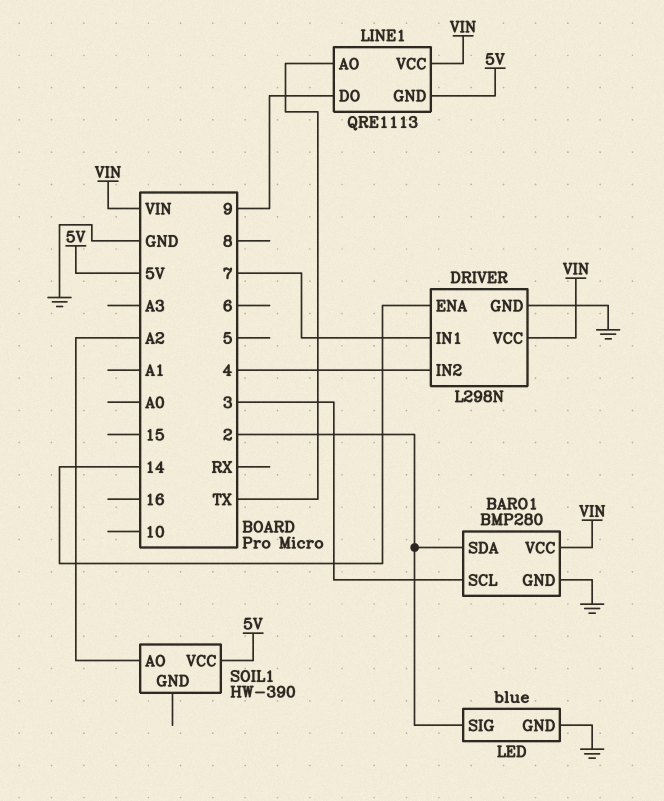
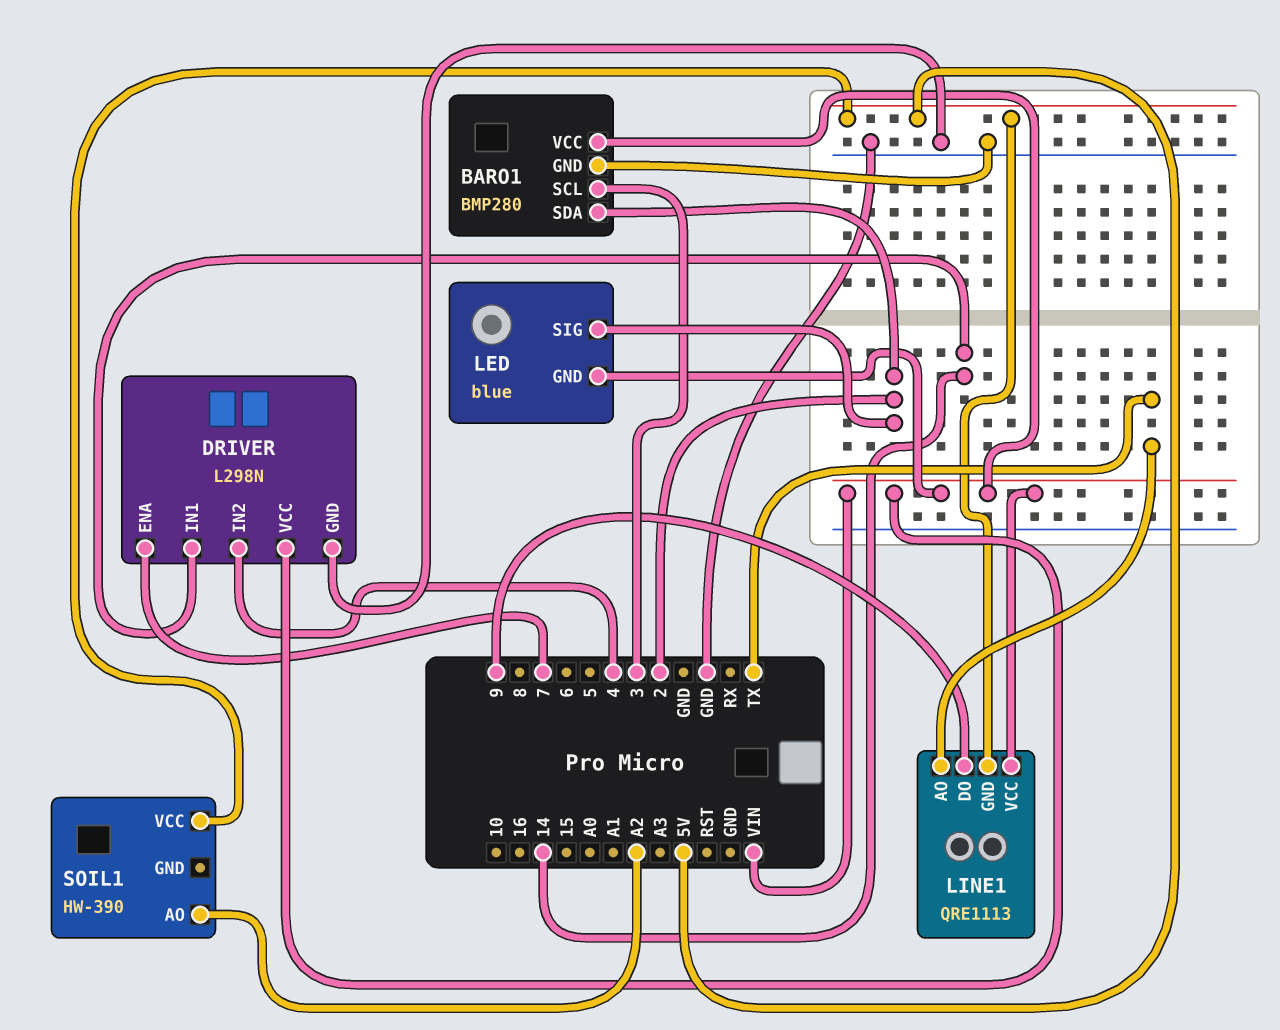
DRIVER pin ENA: 14 -> 7
DRIVER pin IN1: 7 -> 14
LED pin GND: GND -> VIN

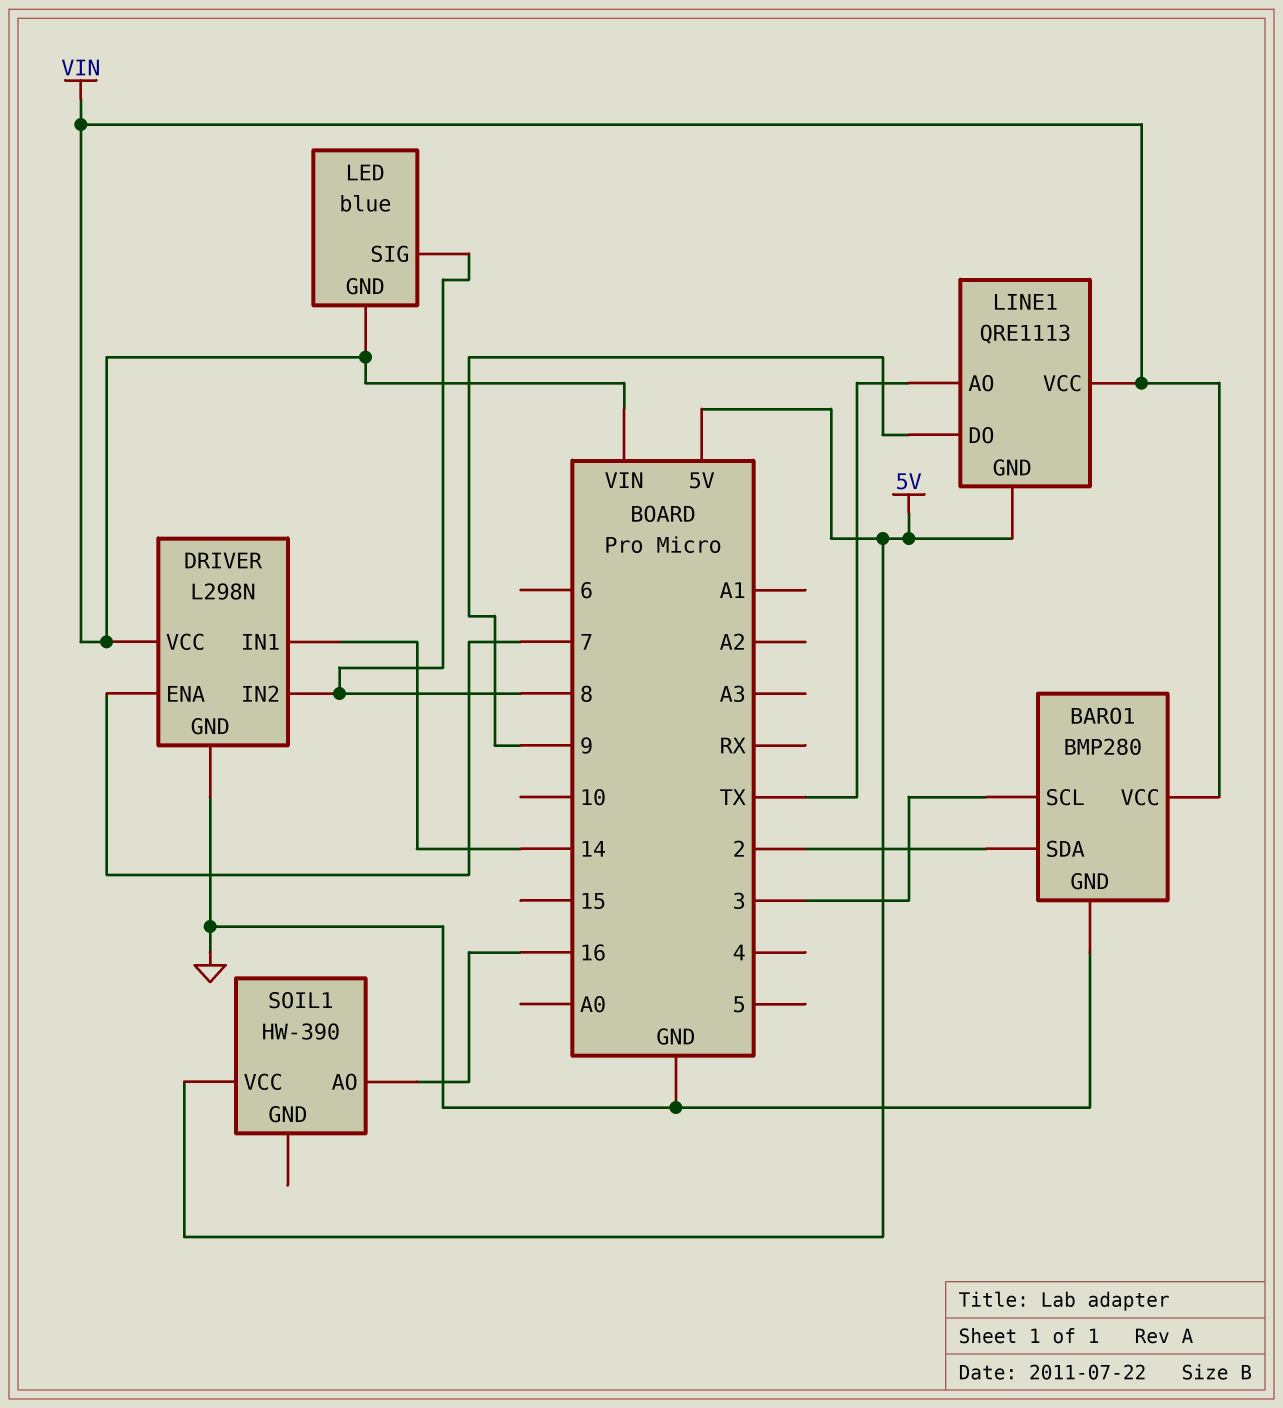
DRIVER pin IN2: 4 -> 8
LED pin SIG: 2 -> 8
SOIL1 pin AO: A2 -> 16

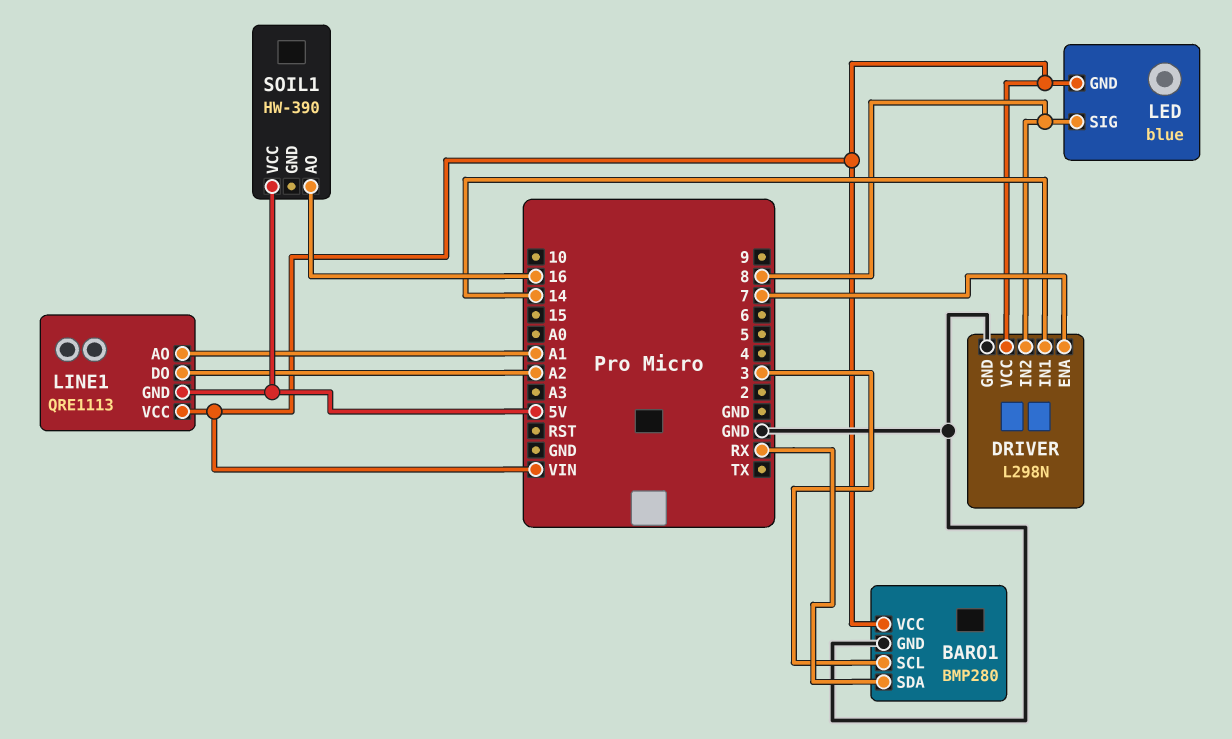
BARO1 pin SDA: 2 -> RX
LINE1 pin AO: TX -> A1
LINE1 pin DO: 9 -> A2

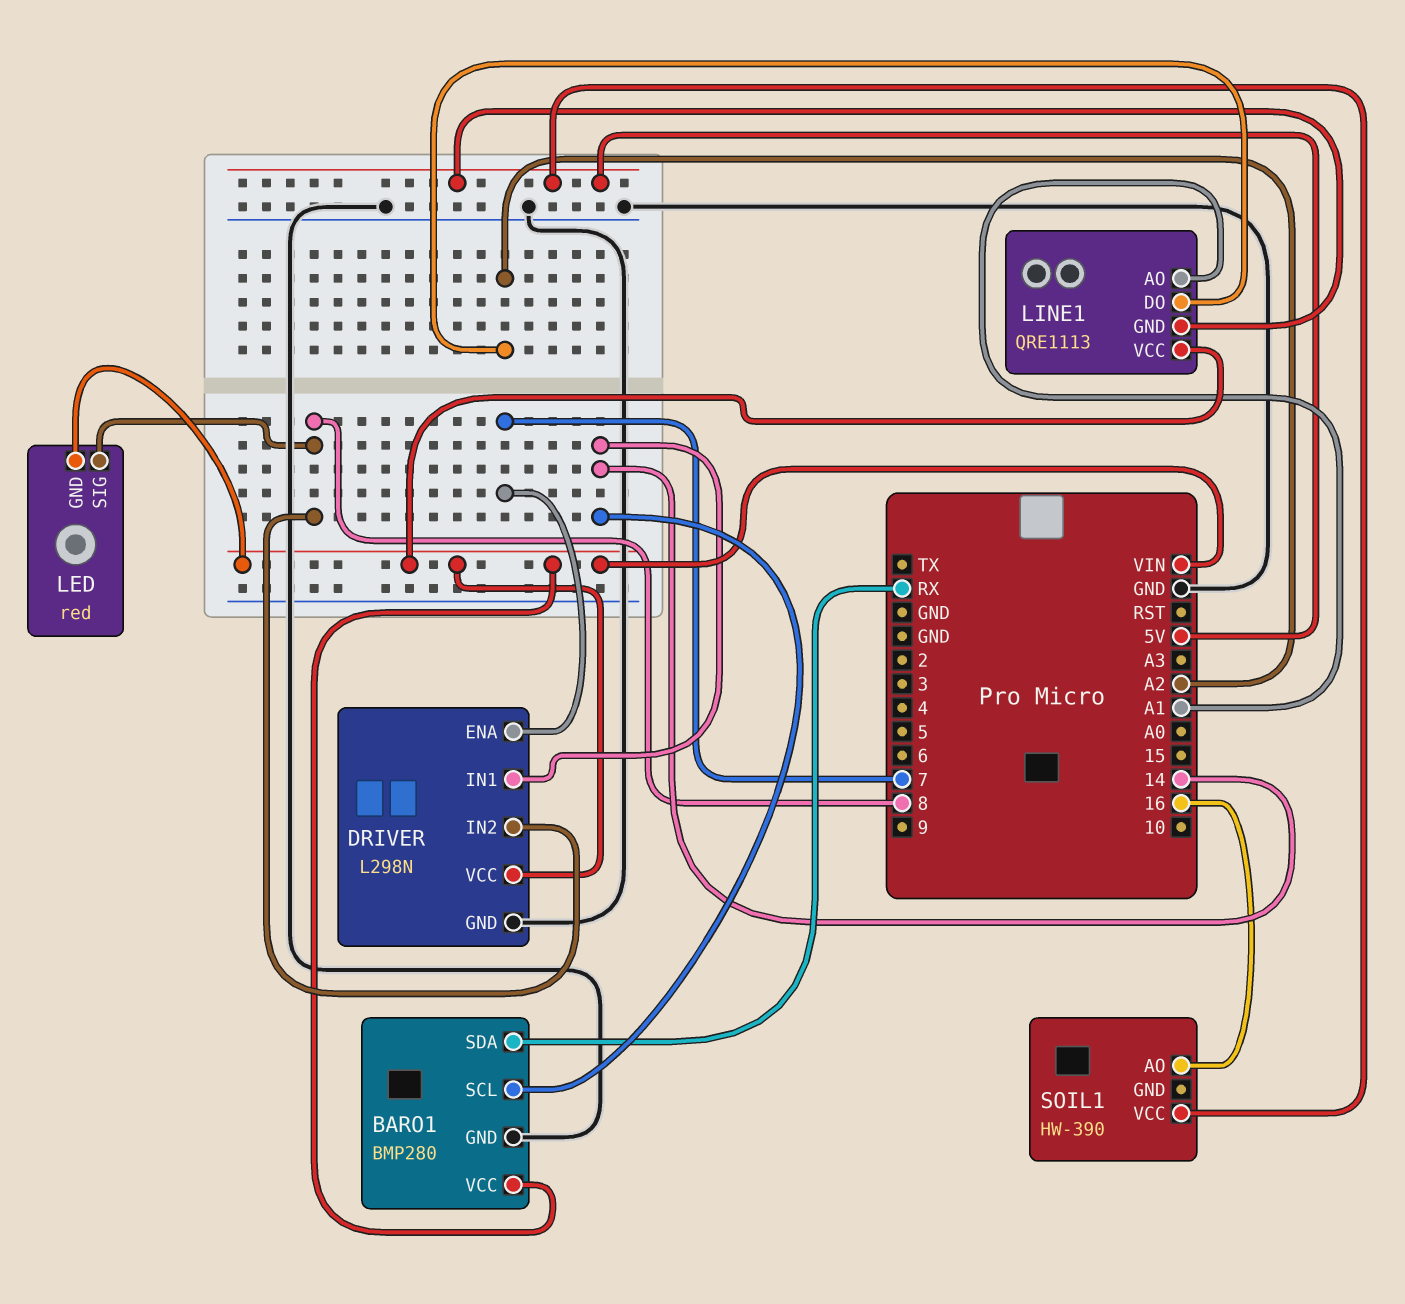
BARO1 pin SCL: 3 -> 14
LED: blue -> red

